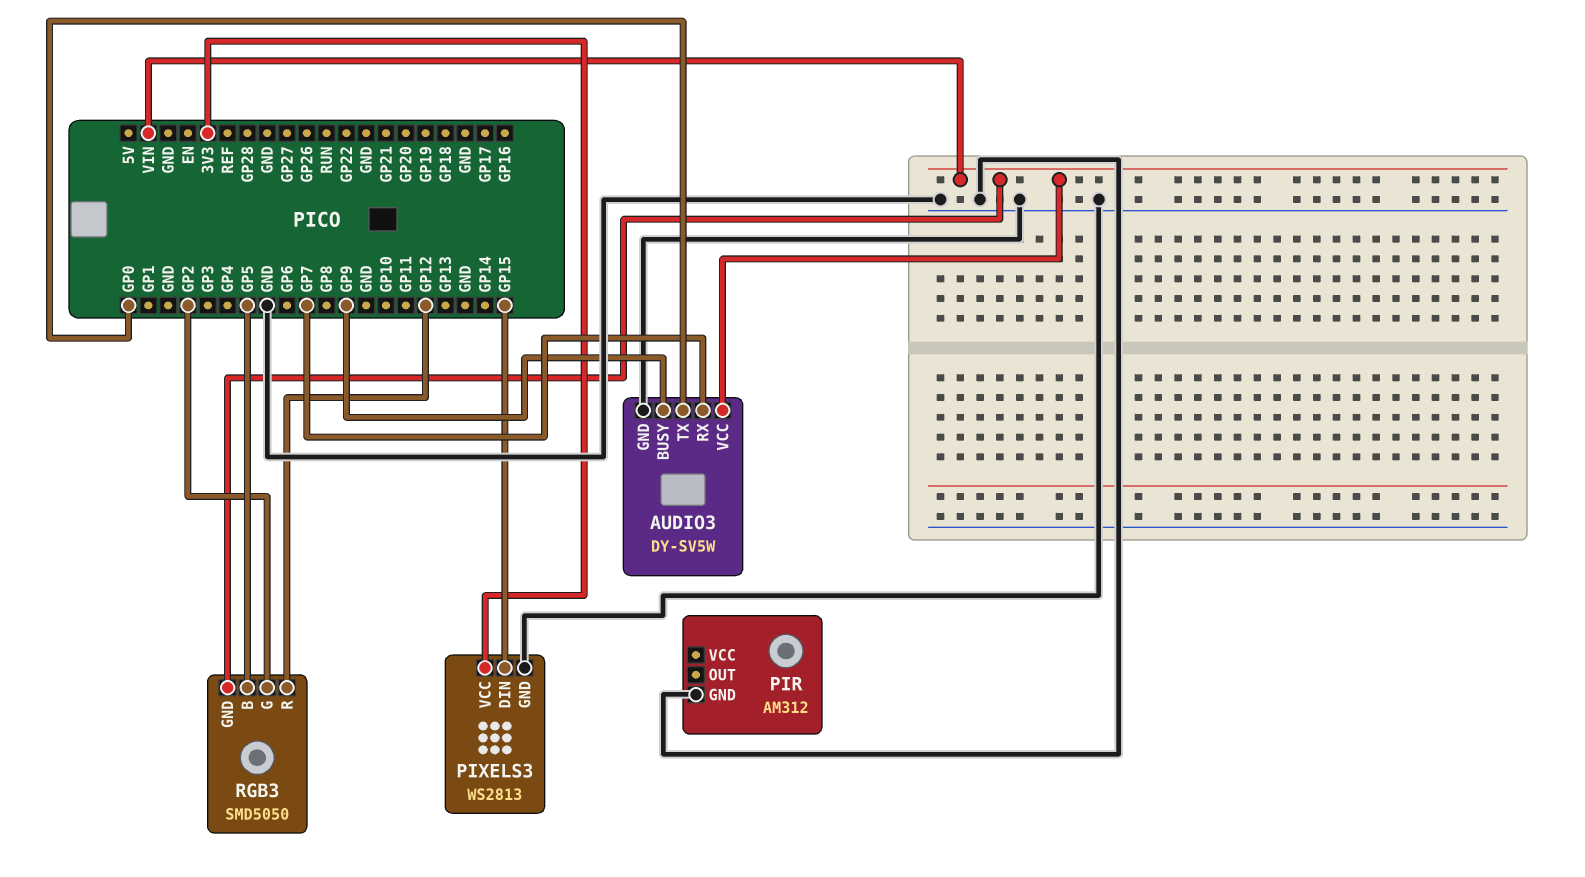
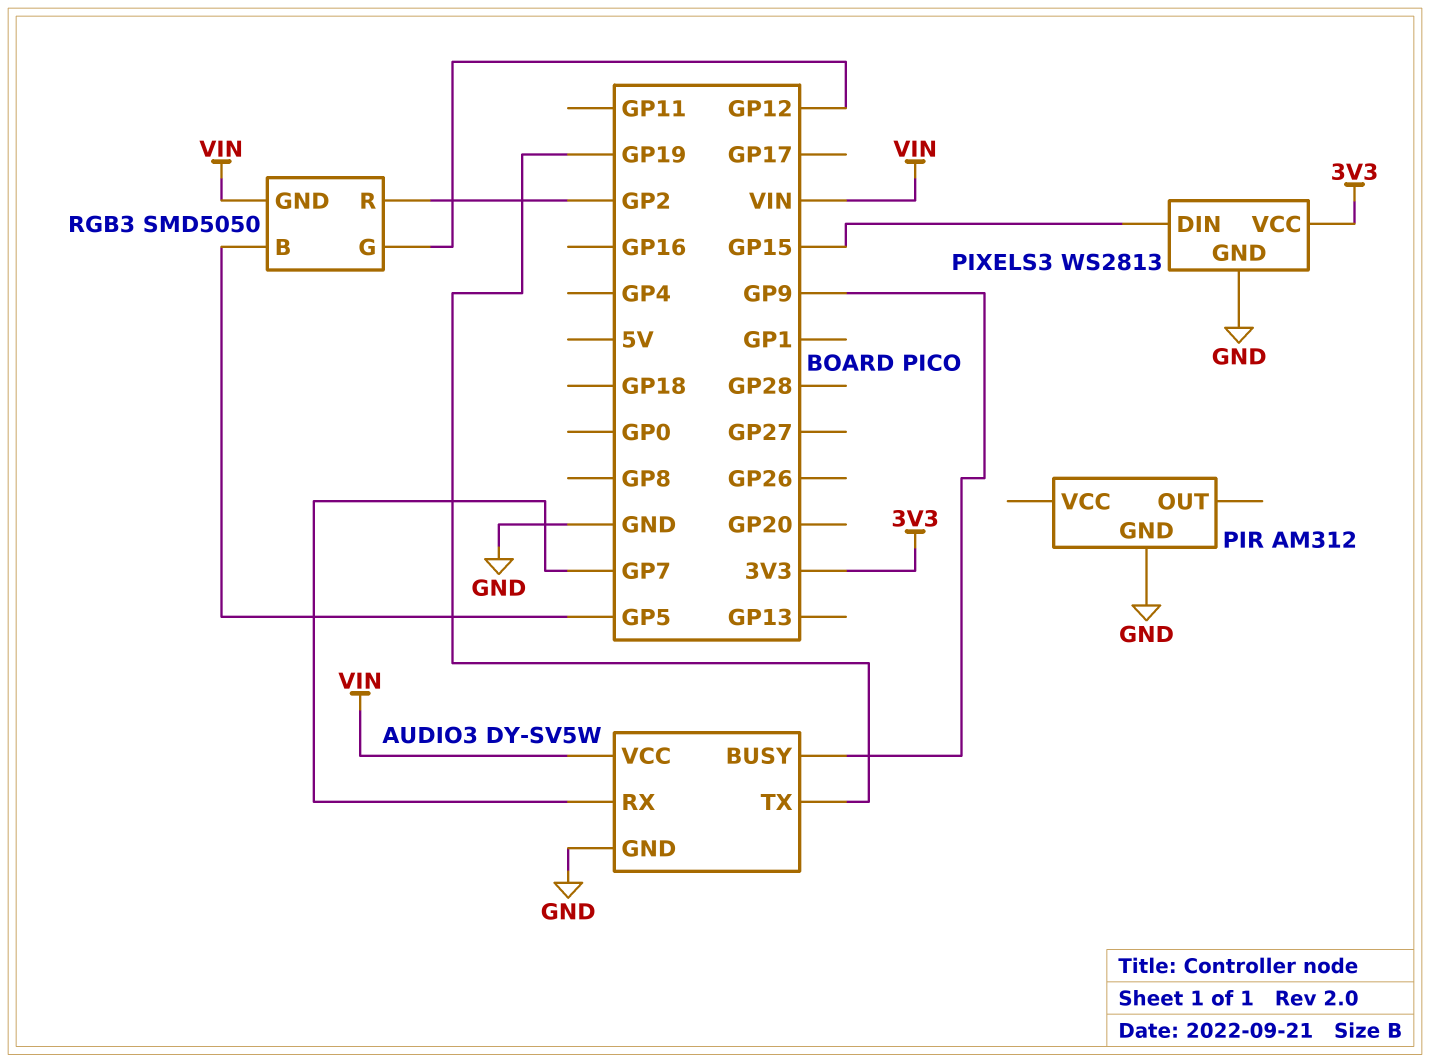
AUDIO3 pin TX: GP0 -> GP19
RGB3 pin G: GP2 -> GP12
RGB3 pin R: GP12 -> GP2

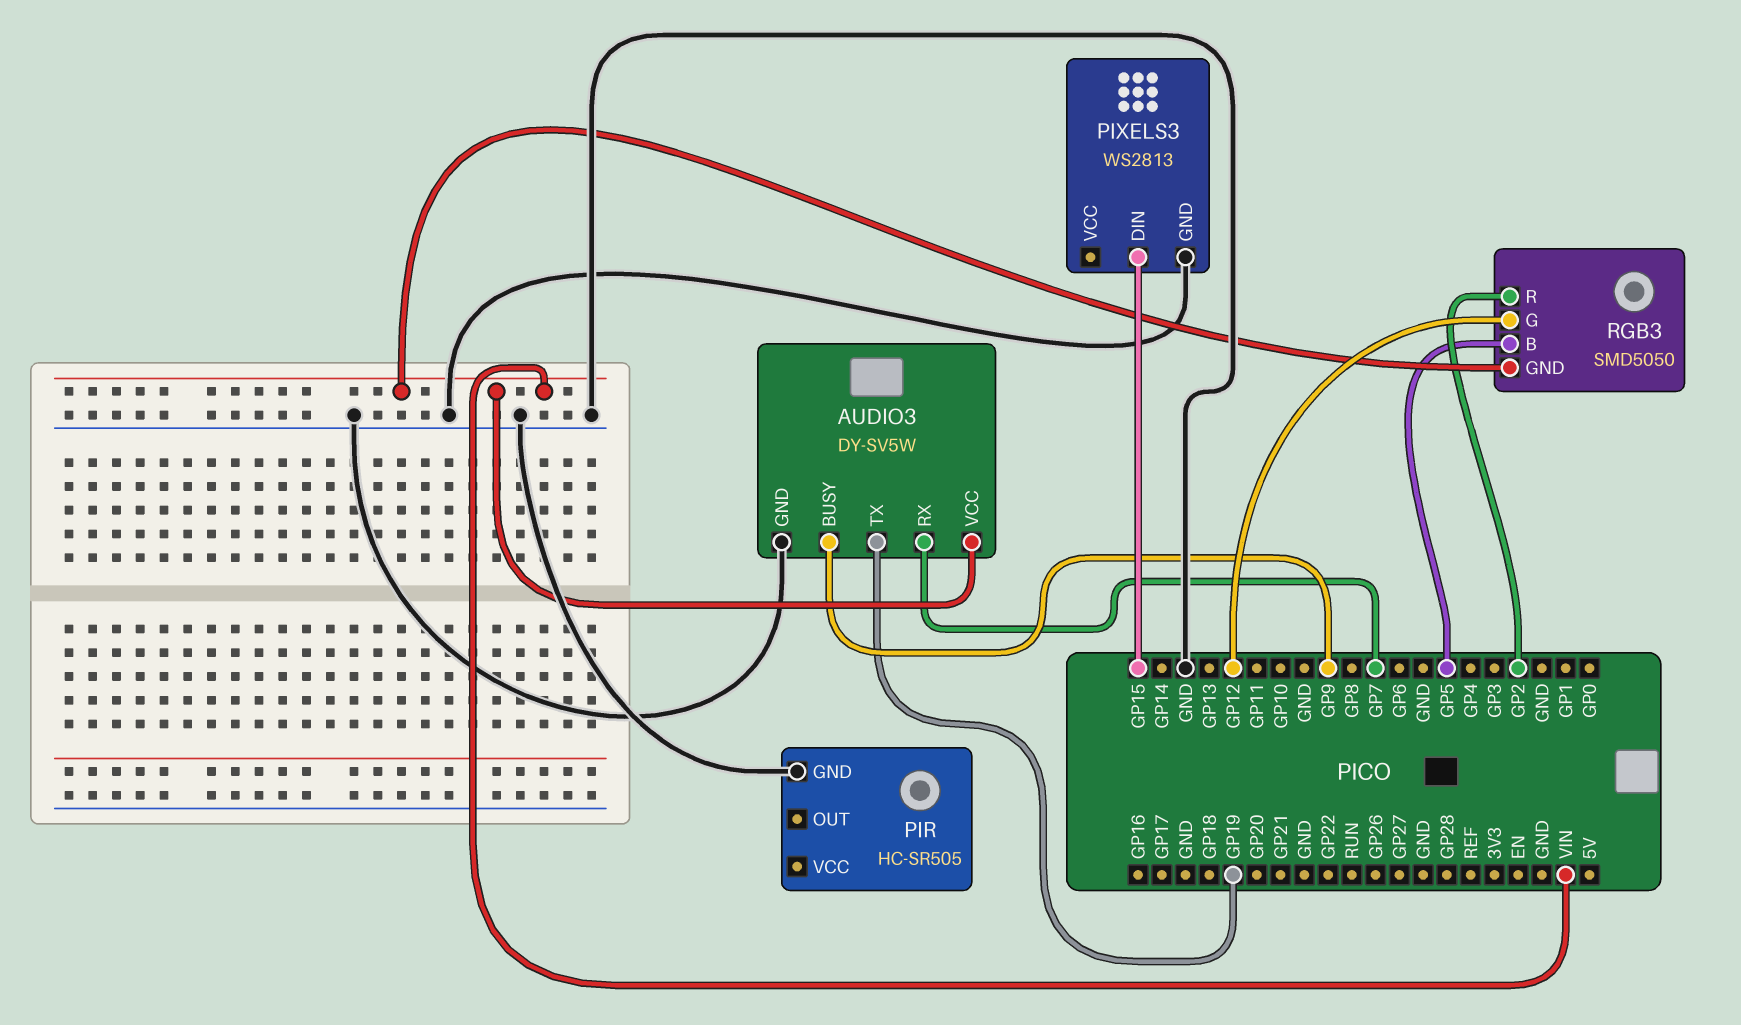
PIR: AM312 -> HC-SR505
PIXELS3 pin VCC: 3V3 -> none

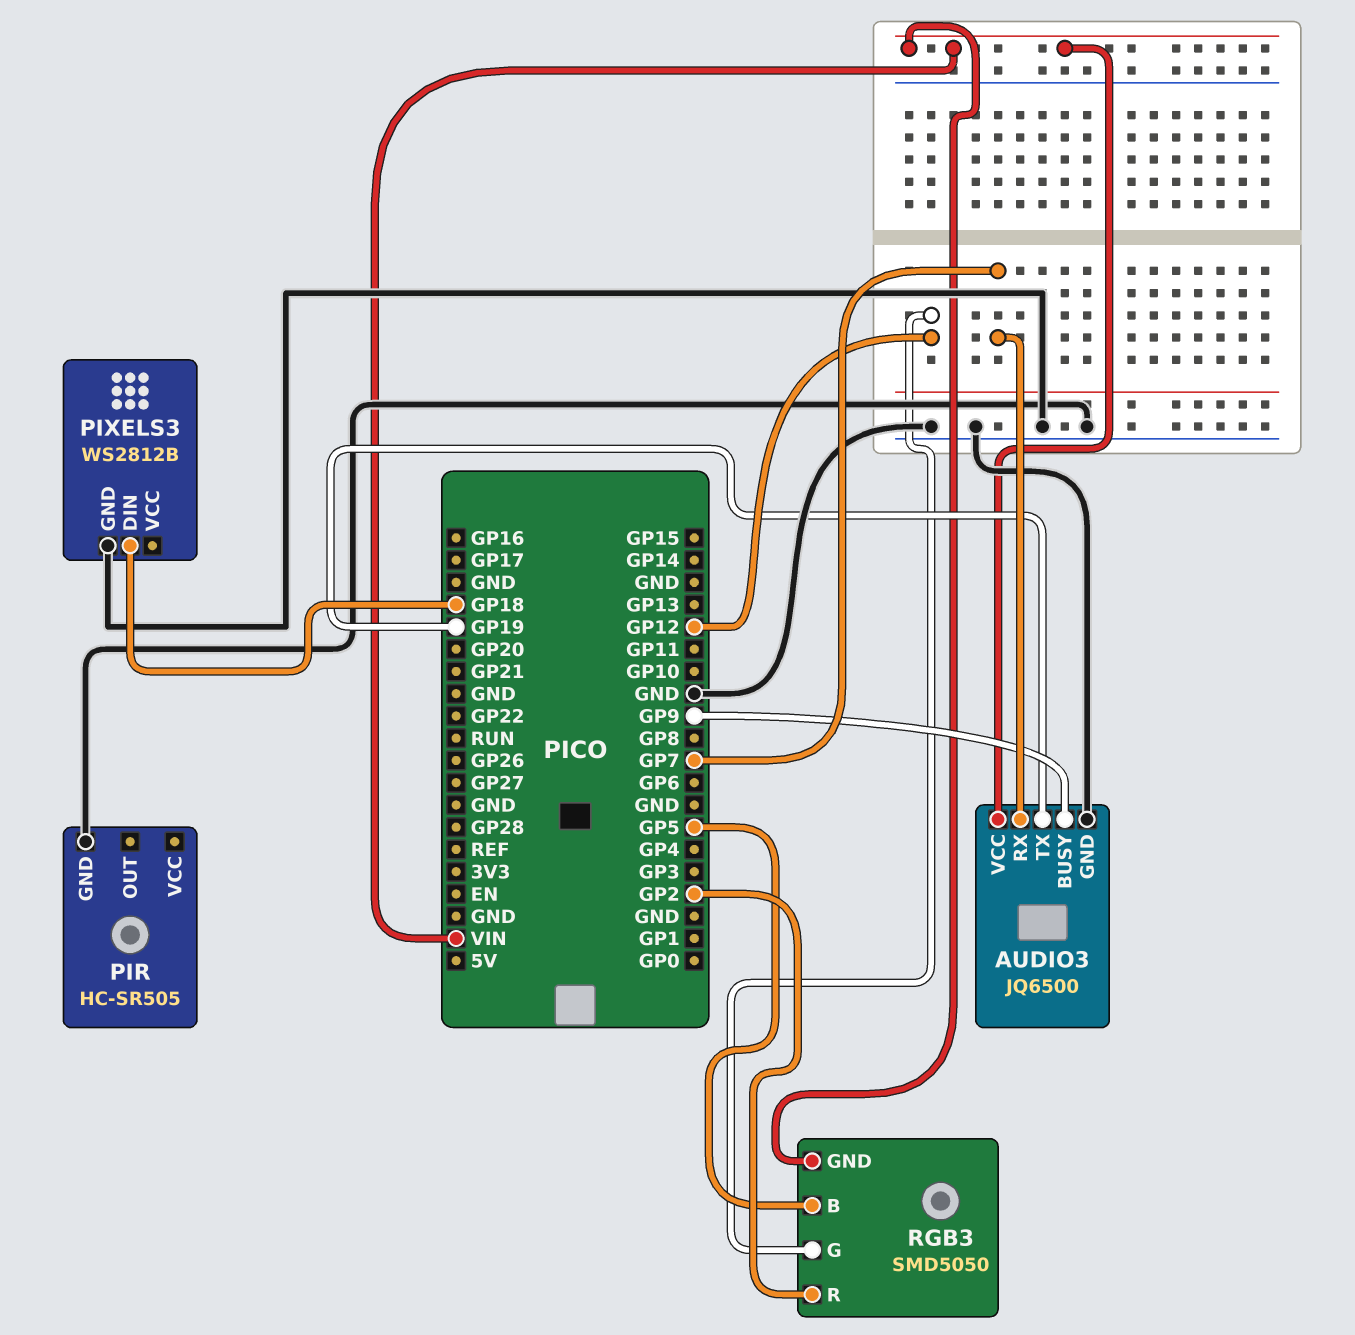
AUDIO3: DY-SV5W -> JQ6500
PIXELS3: WS2813 -> WS2812B
PIXELS3 pin DIN: GP15 -> GP18

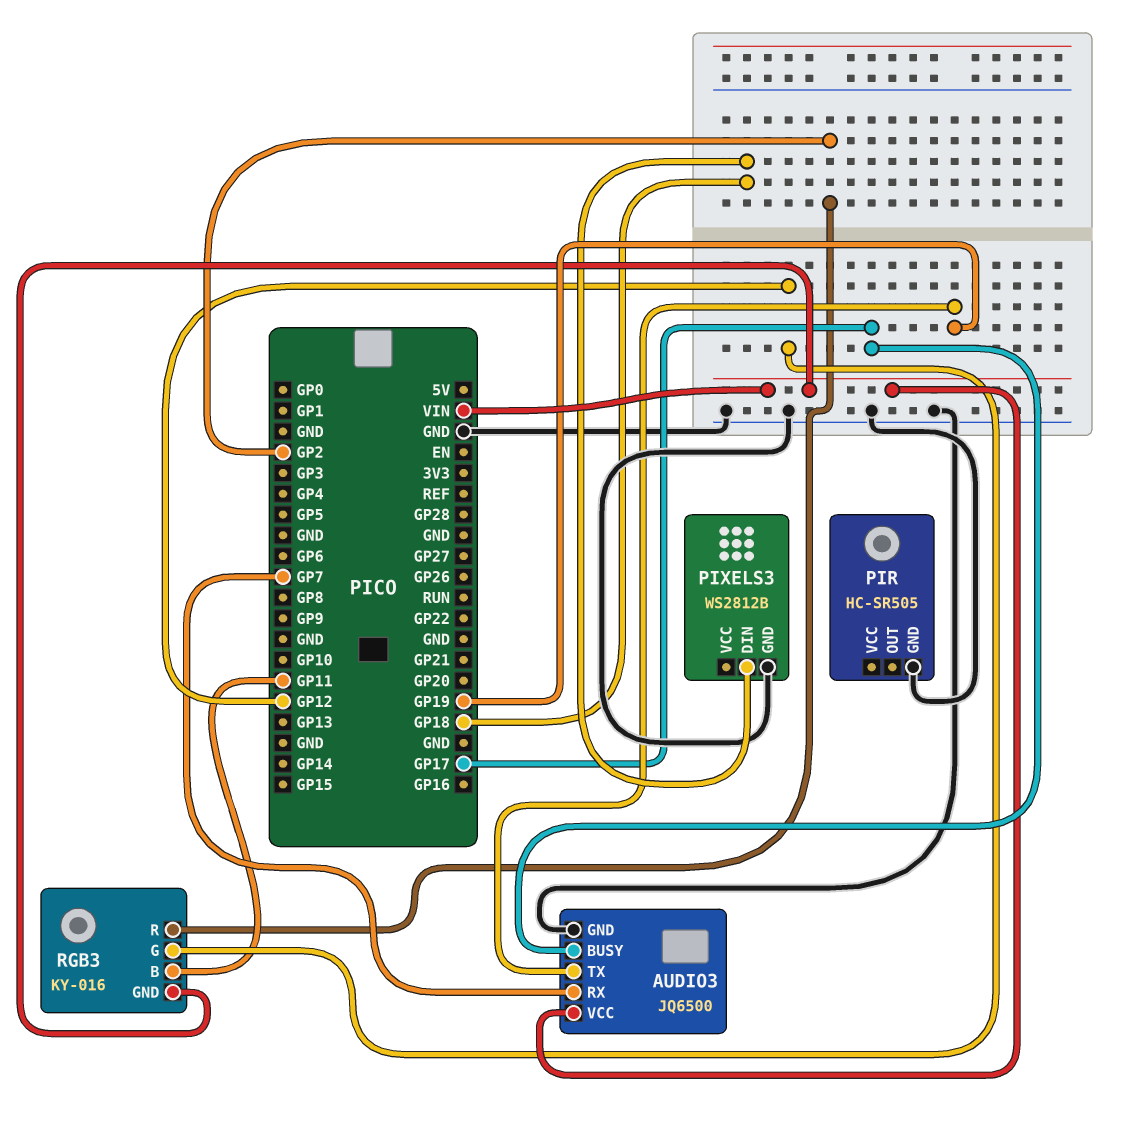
AUDIO3 pin BUSY: GP9 -> GP17
RGB3: SMD5050 -> KY-016
RGB3 pin B: GP5 -> GP11

